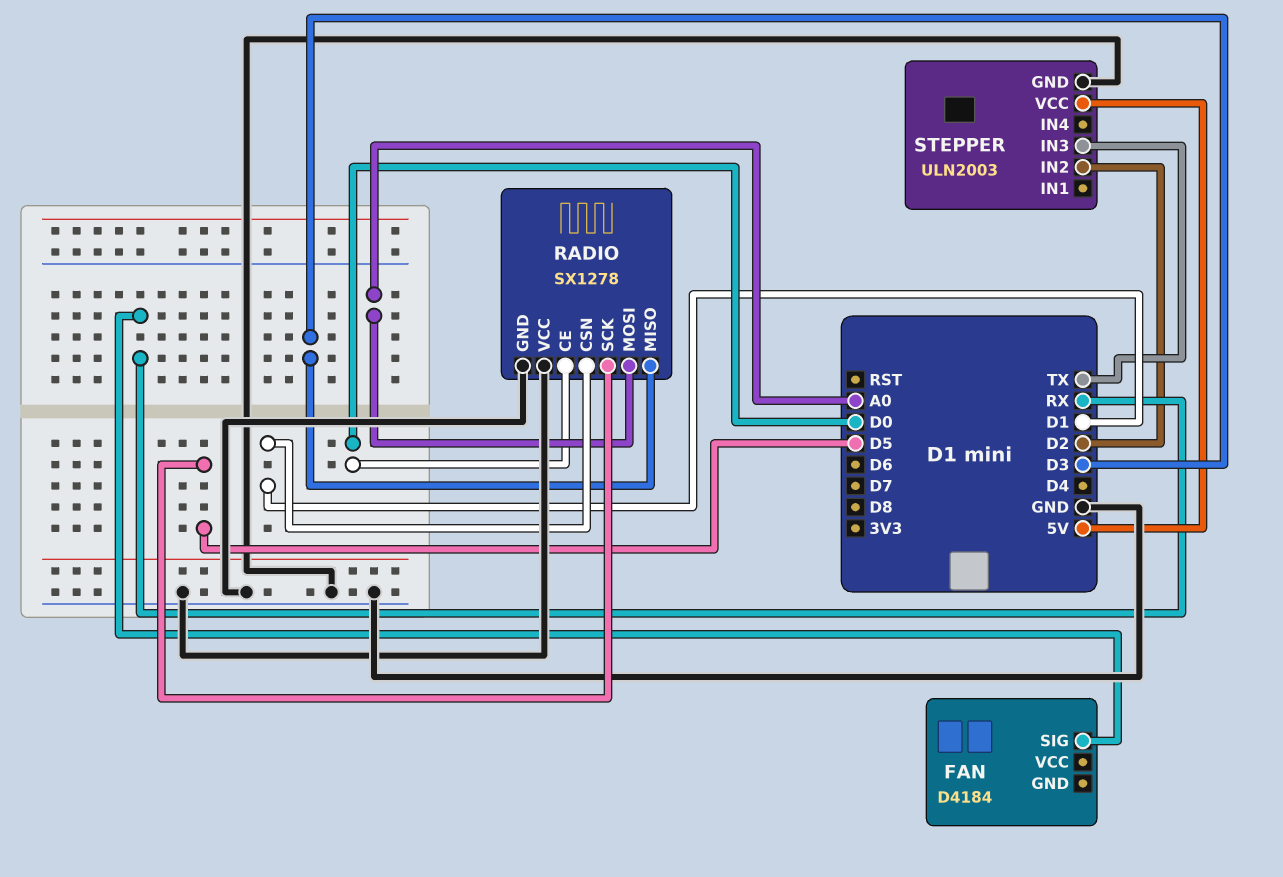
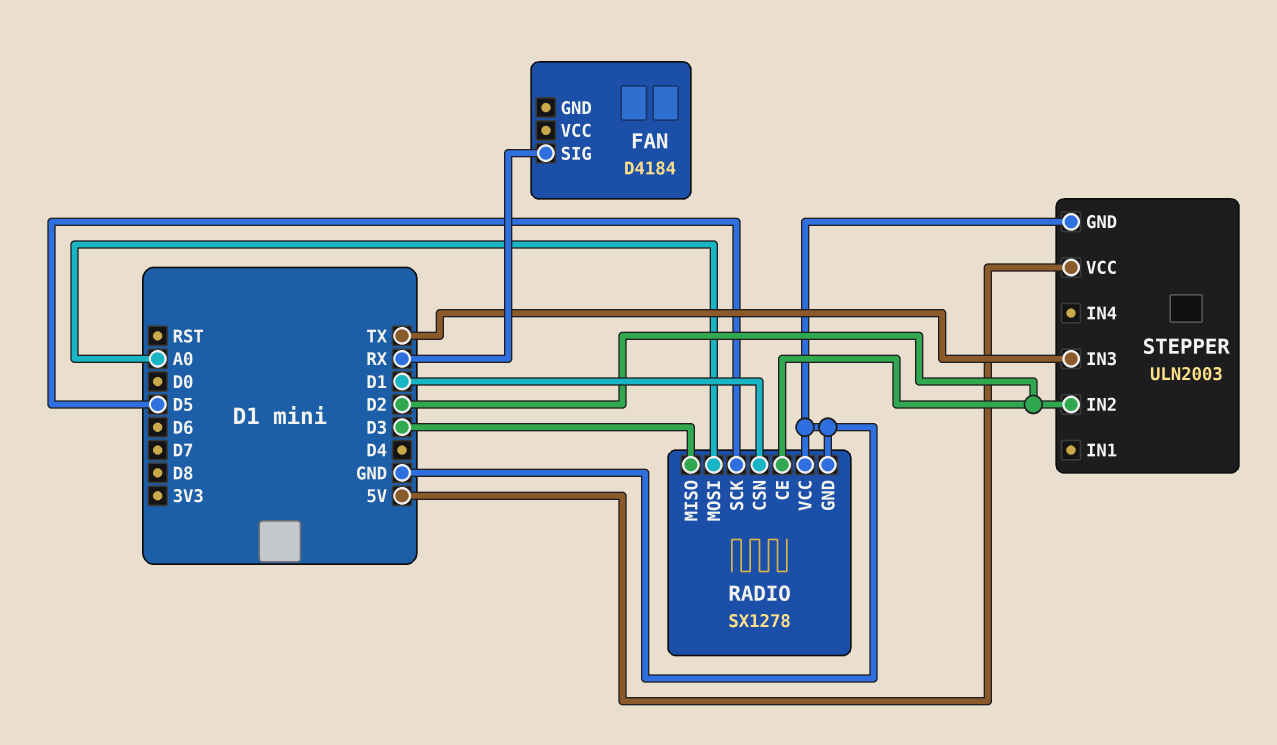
RADIO pin CE: D0 -> D2

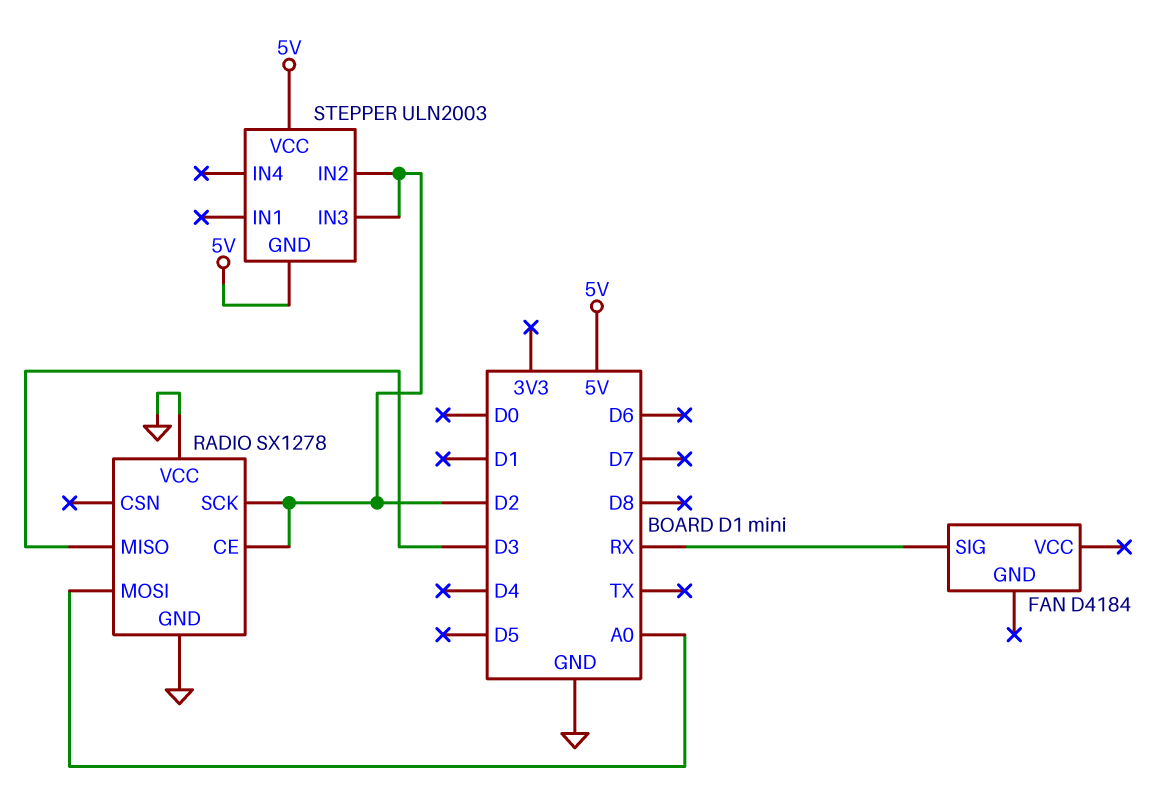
RADIO pin CSN: D1 -> none
RADIO pin SCK: D5 -> D2
STEPPER pin GND: GND -> 5V
STEPPER pin IN3: TX -> D2

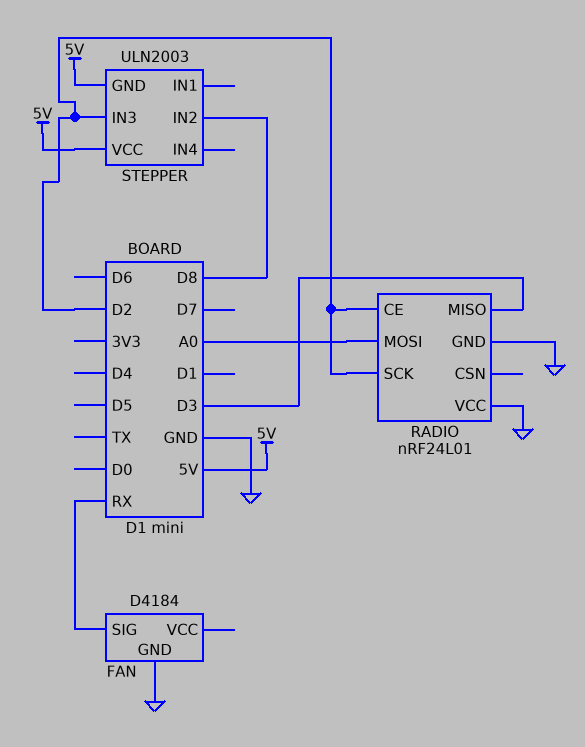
FAN pin GND: none -> GND
RADIO: SX1278 -> nRF24L01
STEPPER pin IN2: D2 -> D8

